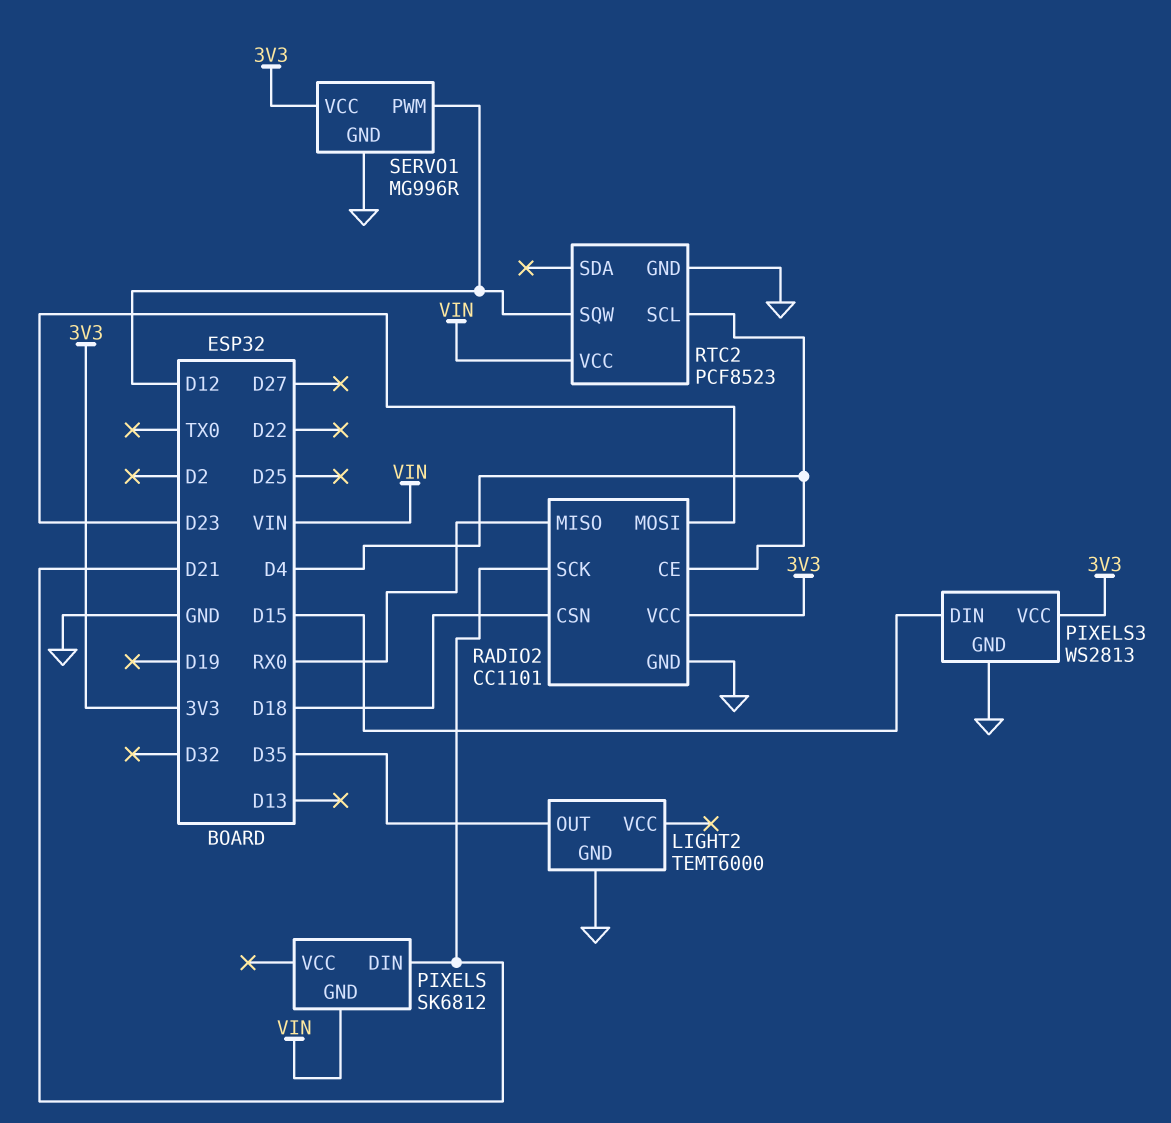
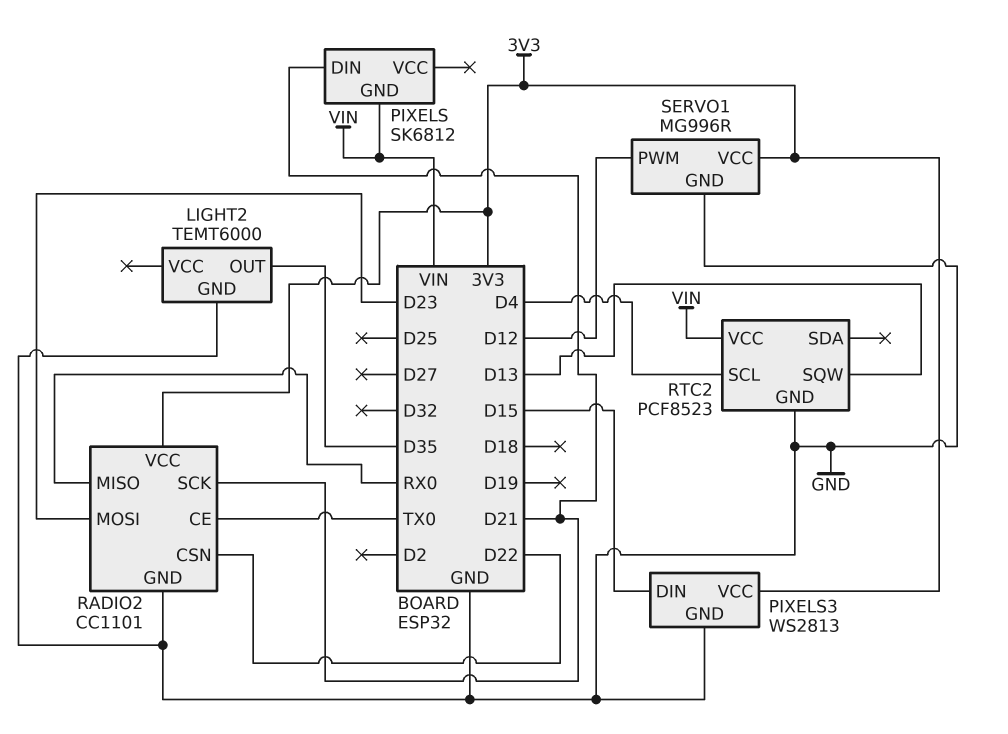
RADIO2 pin CE: D4 -> TX0
RADIO2 pin CSN: D18 -> D22
RTC2 pin SQW: D12 -> D13

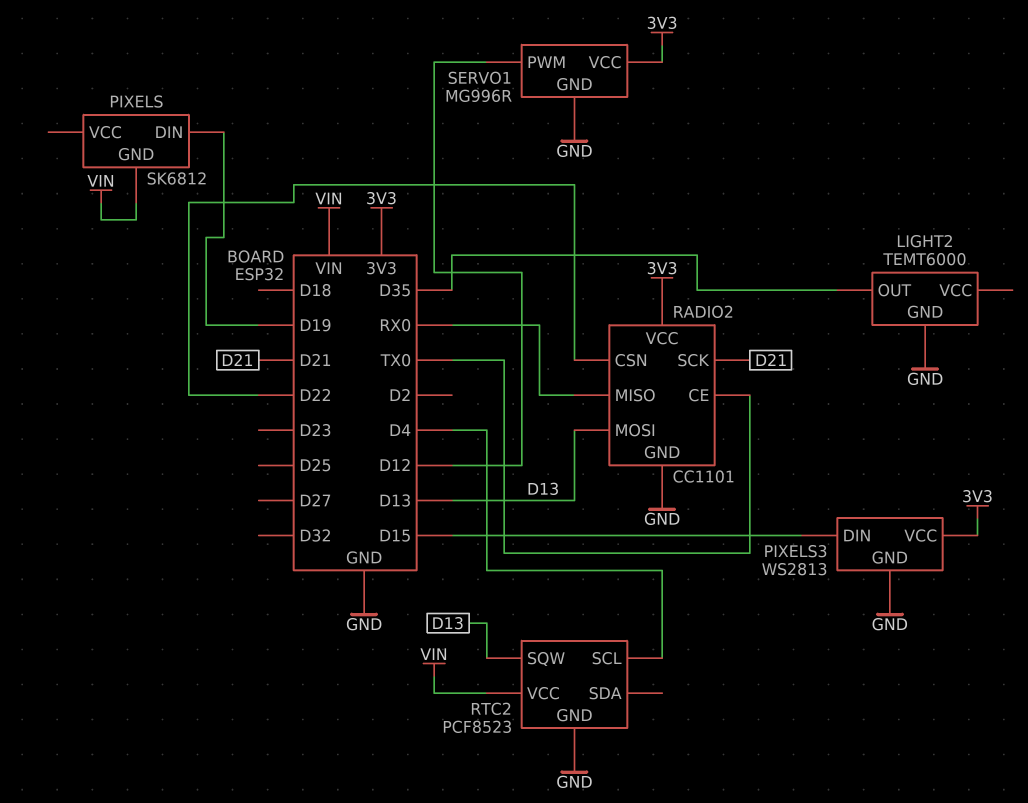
PIXELS pin DIN: D21 -> D19
RADIO2 pin MOSI: D23 -> D13

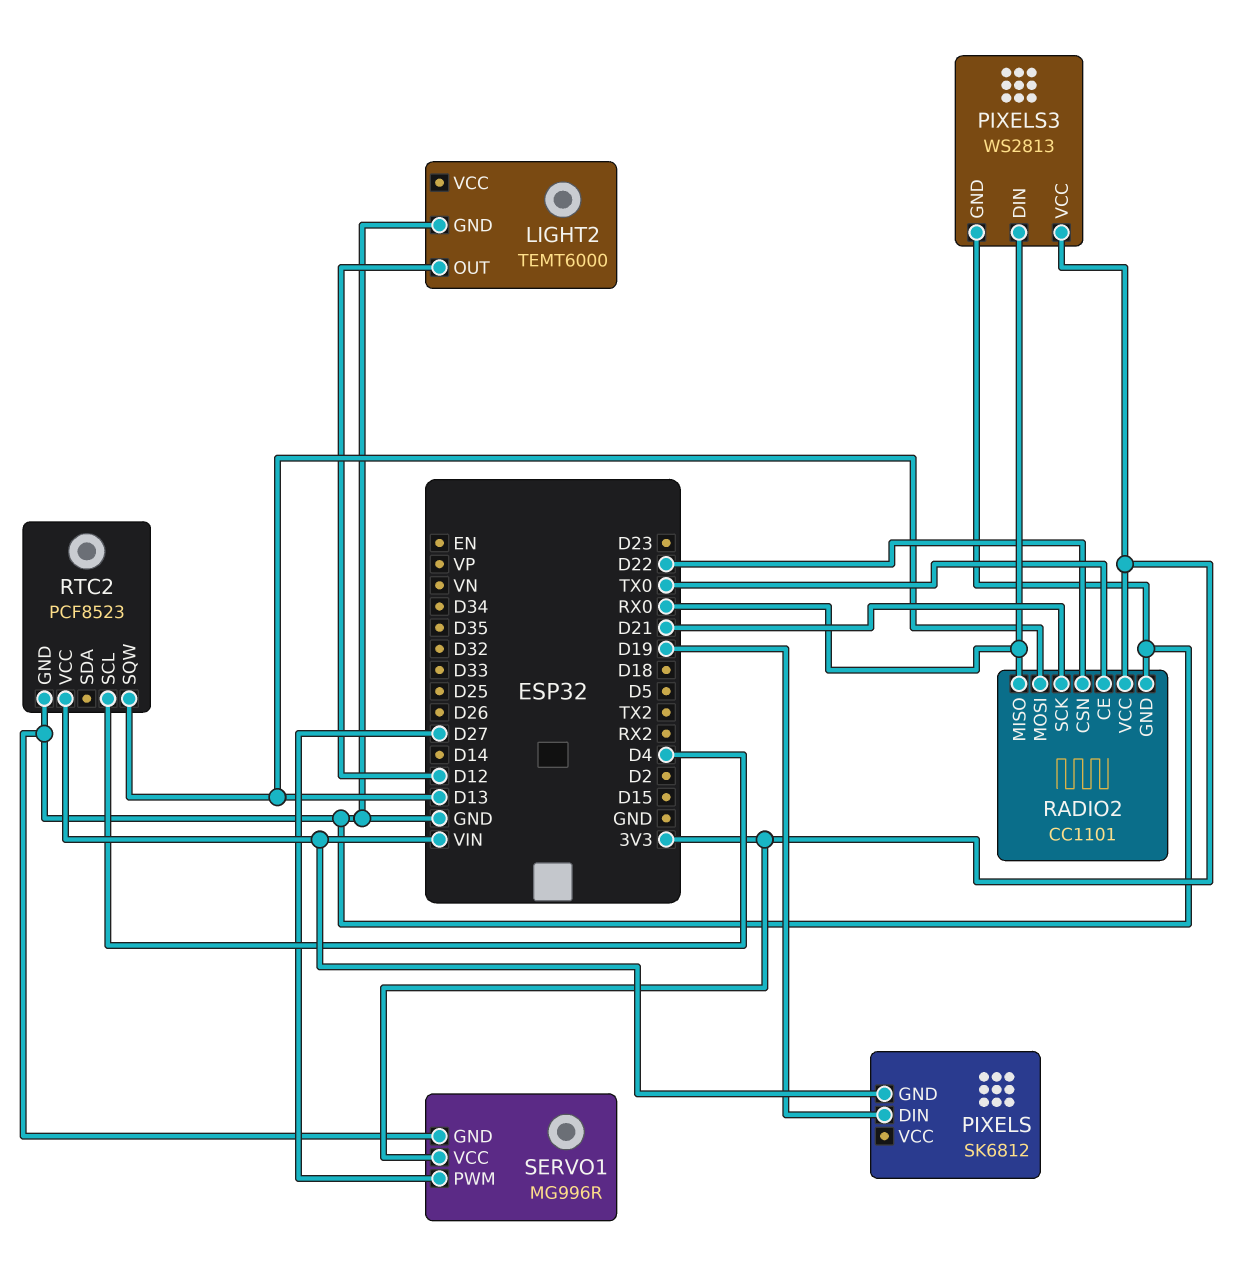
LIGHT2 pin OUT: D35 -> D12
PIXELS3 pin DIN: D15 -> RX0
SERVO1 pin PWM: D12 -> D27

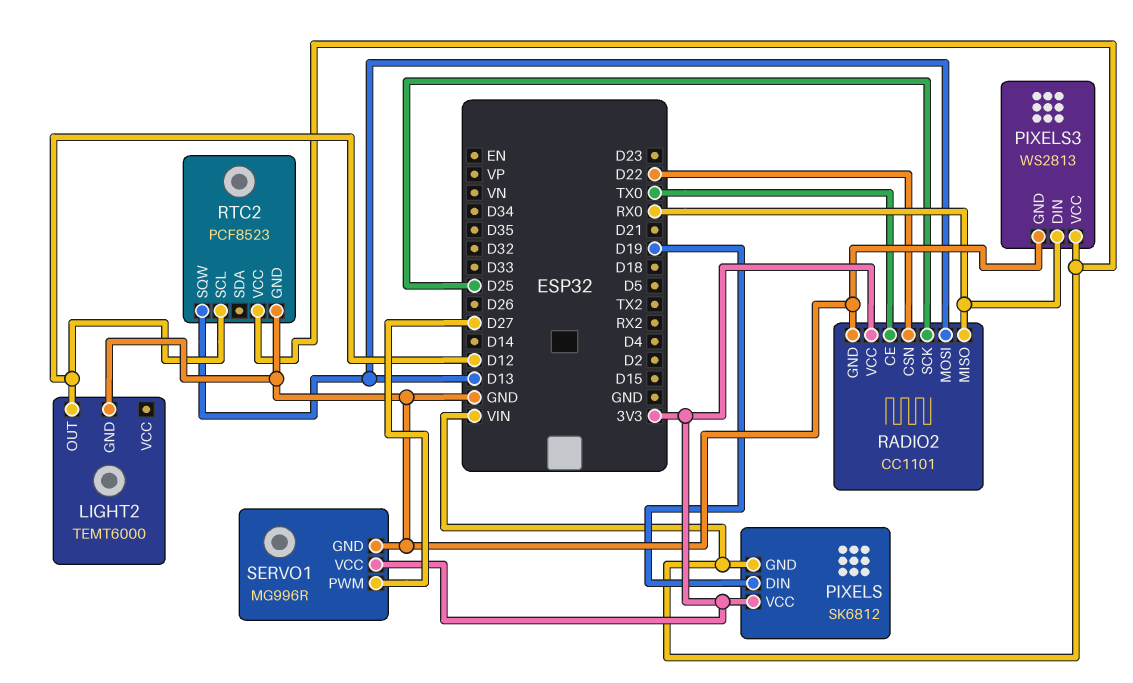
PIXELS pin VCC: none -> 3V3
PIXELS3 pin VCC: 3V3 -> VIN
RADIO2 pin SCK: D21 -> D25
RTC2 pin SCL: D4 -> D12

